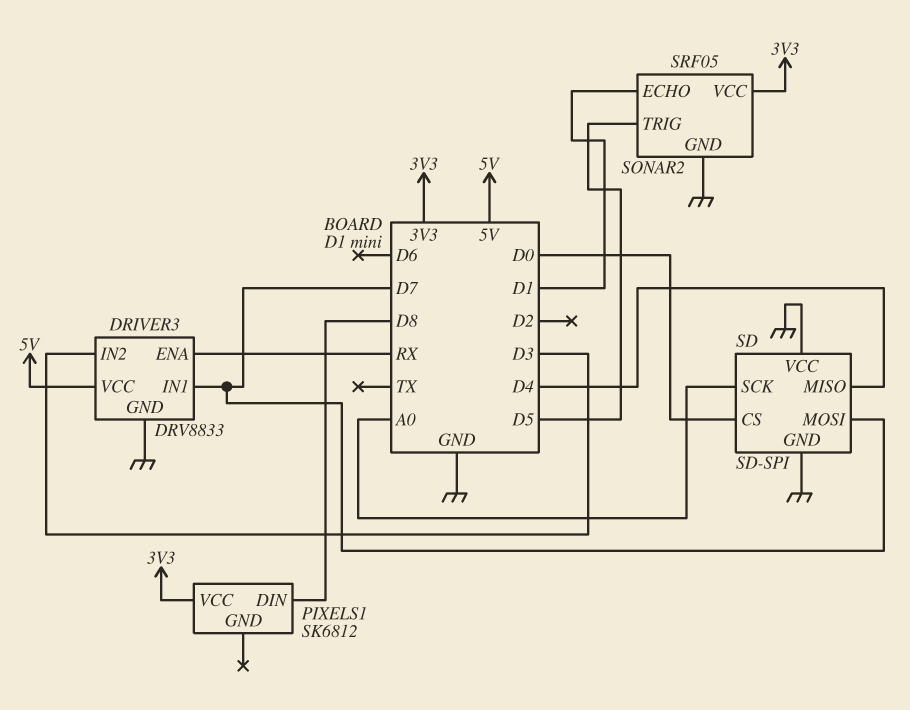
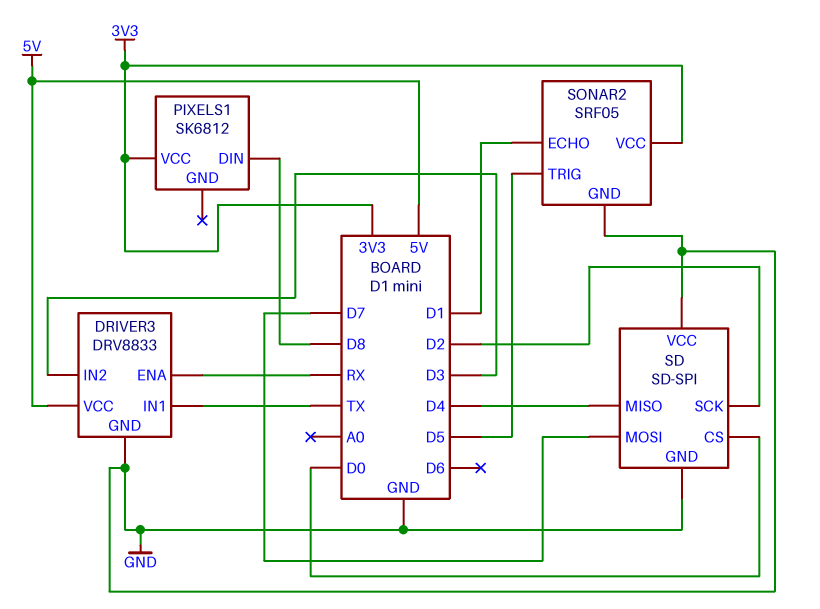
DRIVER3 pin IN1: D7 -> TX
SD pin SCK: A0 -> D2

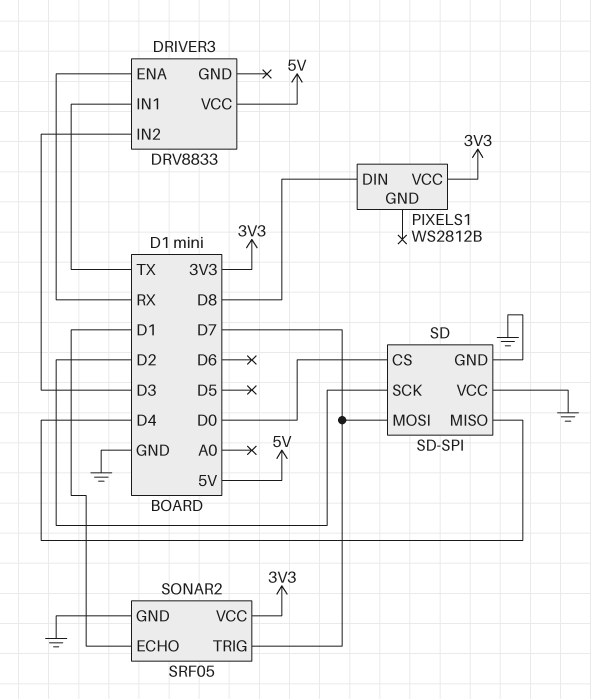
DRIVER3 pin GND: GND -> none
PIXELS1: SK6812 -> WS2812B
SONAR2 pin TRIG: D5 -> D7

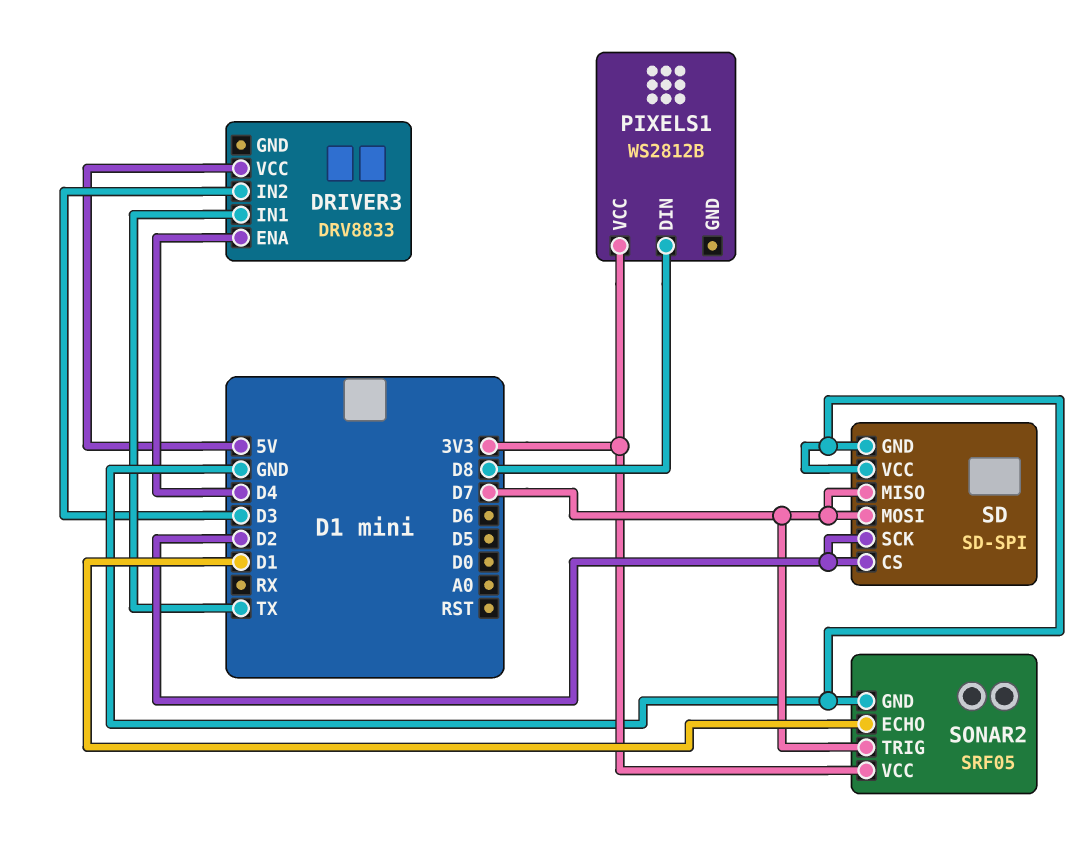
DRIVER3 pin ENA: RX -> D4
SD pin CS: D0 -> D2
SD pin MISO: D4 -> D7

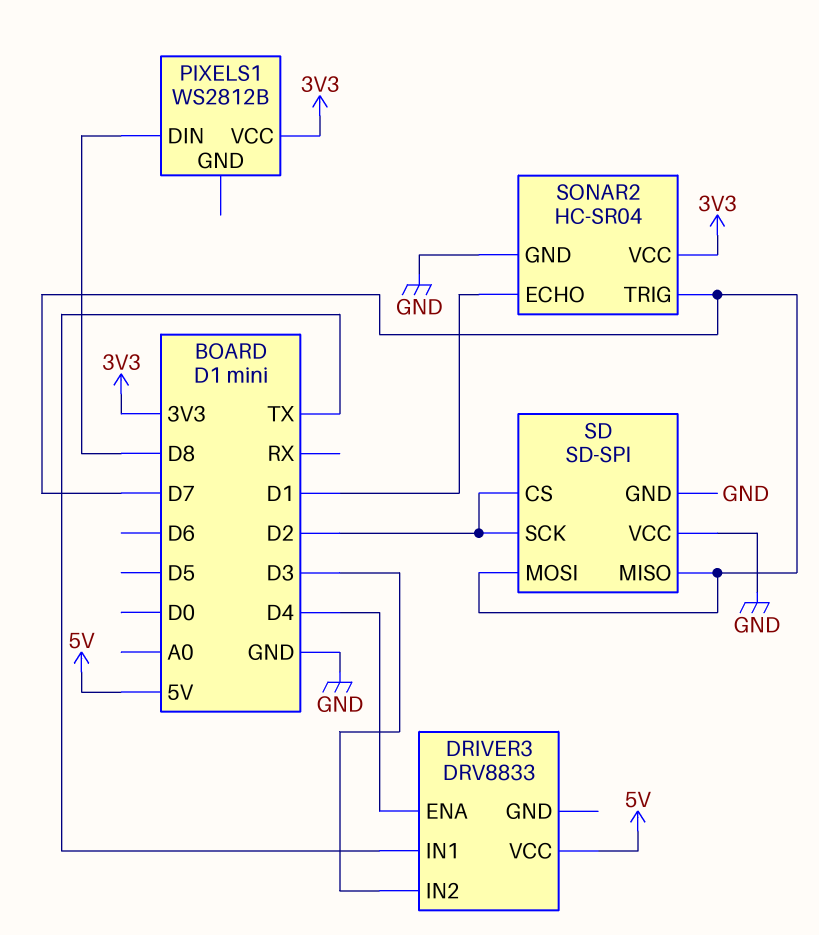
SONAR2: SRF05 -> HC-SR04

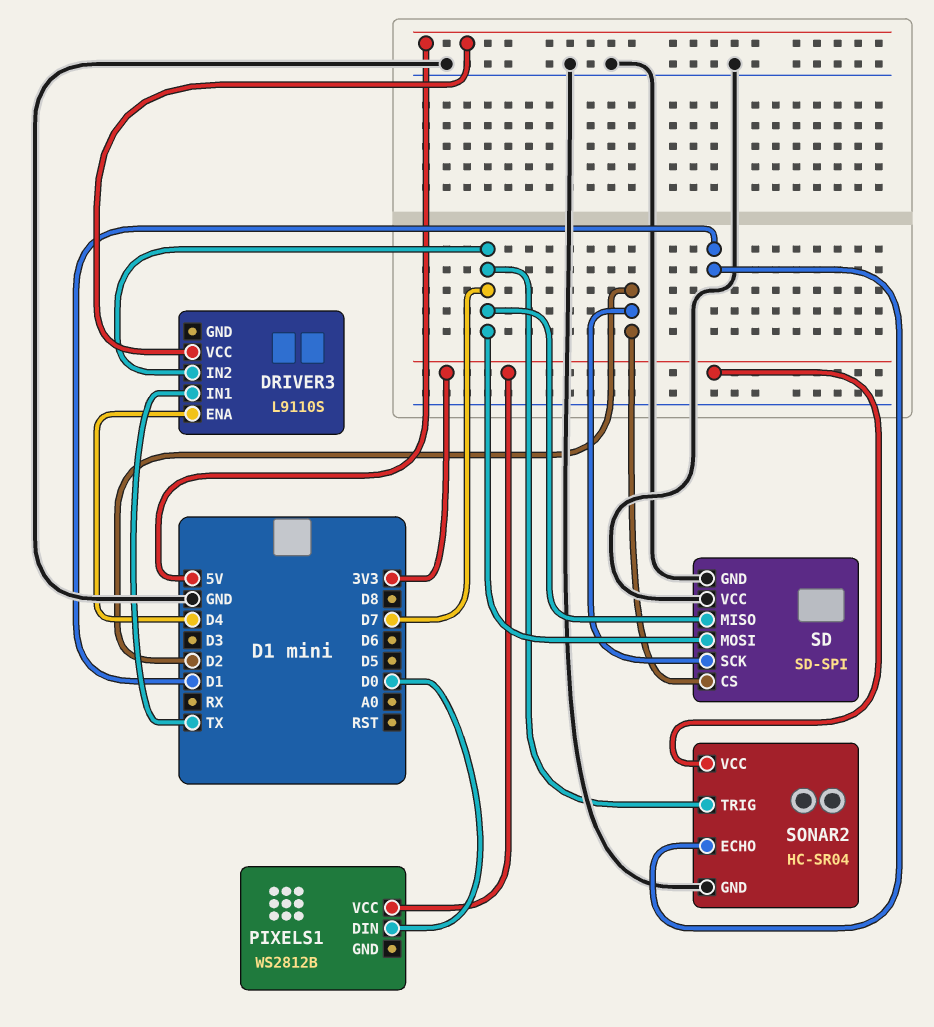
DRIVER3: DRV8833 -> L9110S
DRIVER3 pin IN2: D3 -> D7
PIXELS1 pin DIN: D8 -> D0

